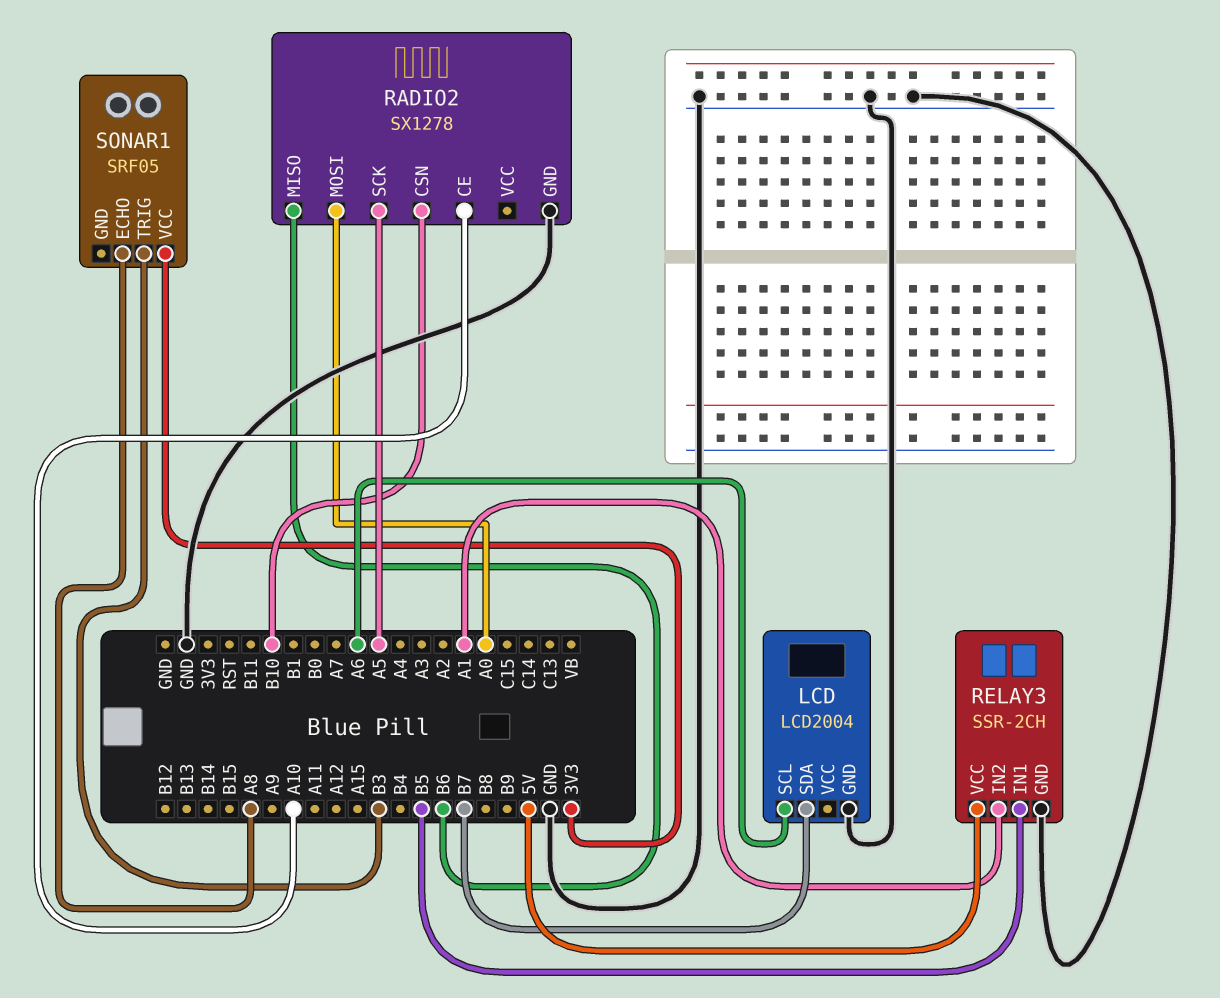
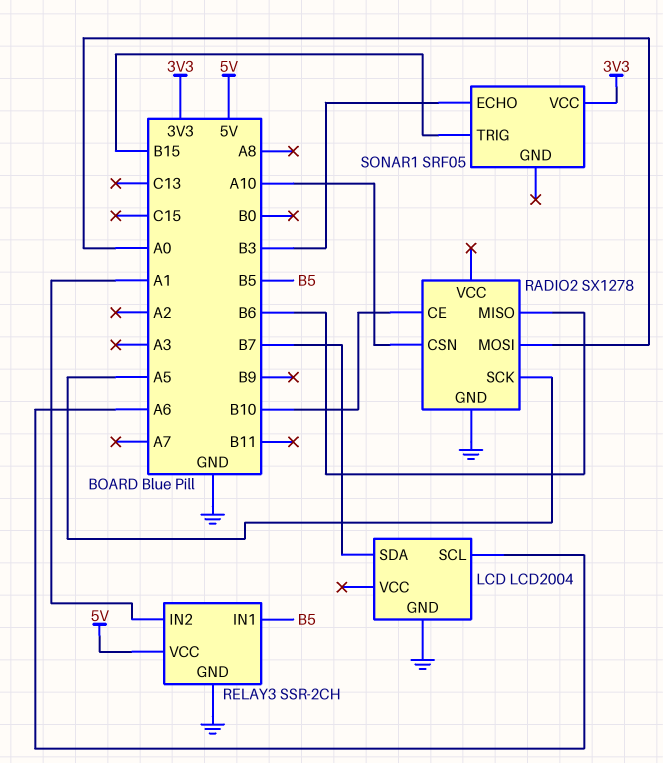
RADIO2 pin CE: A10 -> B10
RADIO2 pin CSN: B10 -> A10
SONAR1 pin ECHO: A8 -> B3
SONAR1 pin TRIG: B3 -> B15

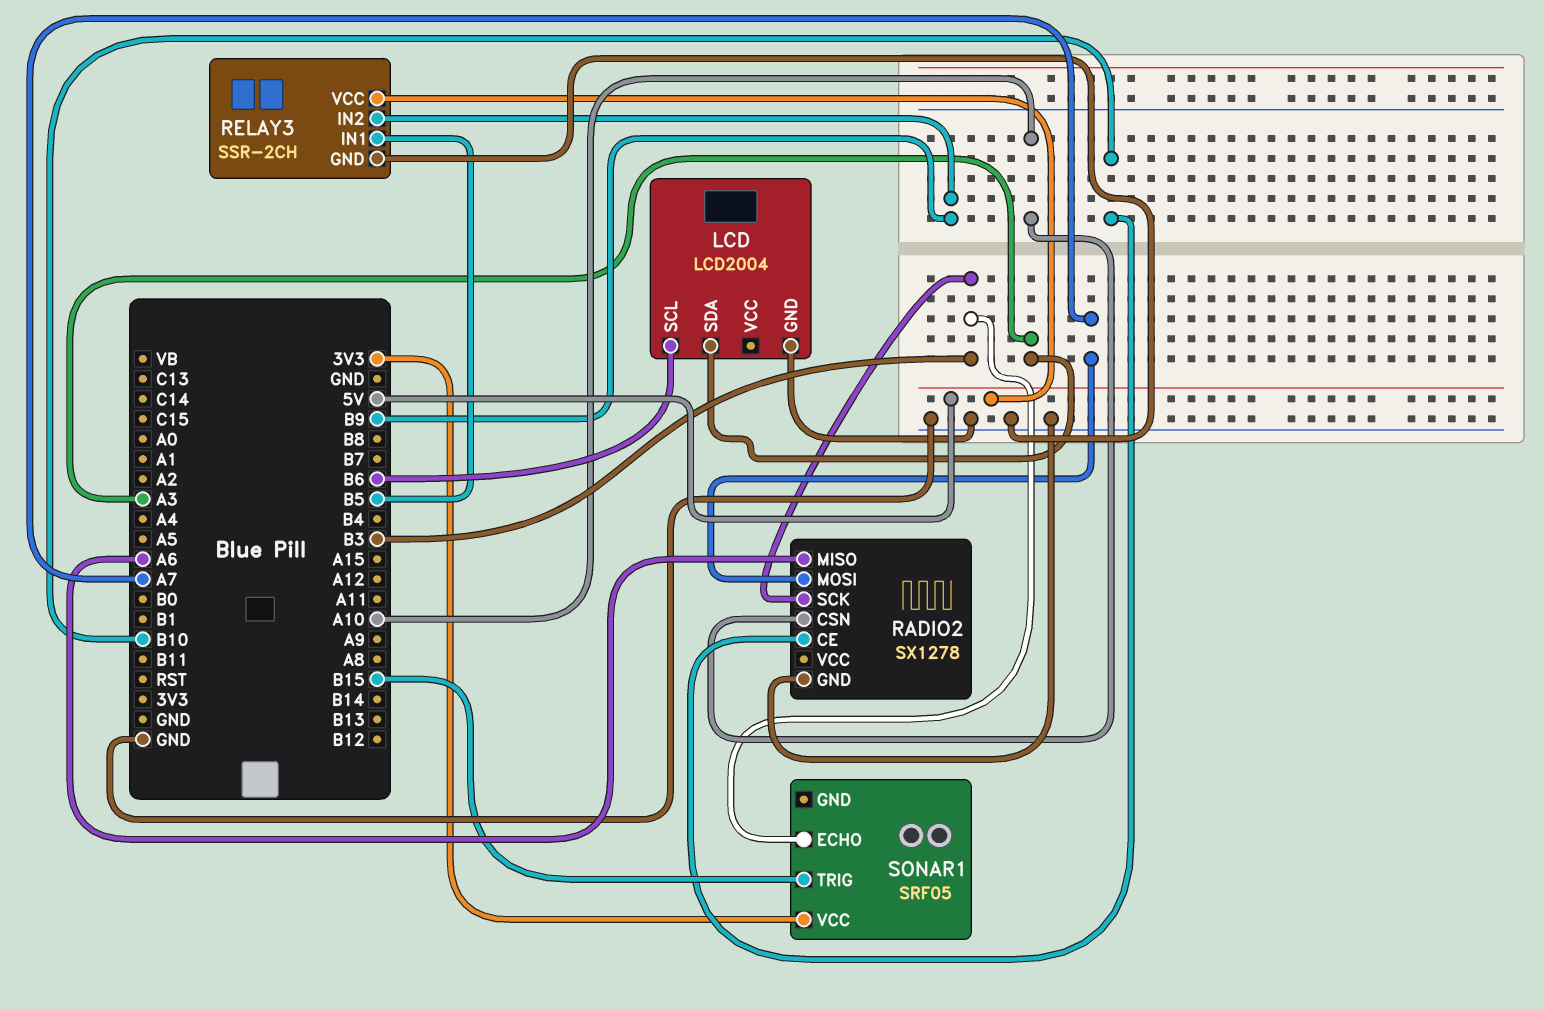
LCD pin SCL: A6 -> B6
LCD pin SDA: B7 -> A3
RADIO2 pin MISO: B6 -> A6
RADIO2 pin MOSI: A0 -> A7
RADIO2 pin SCK: A5 -> B3
RELAY3 pin IN2: A1 -> B9

